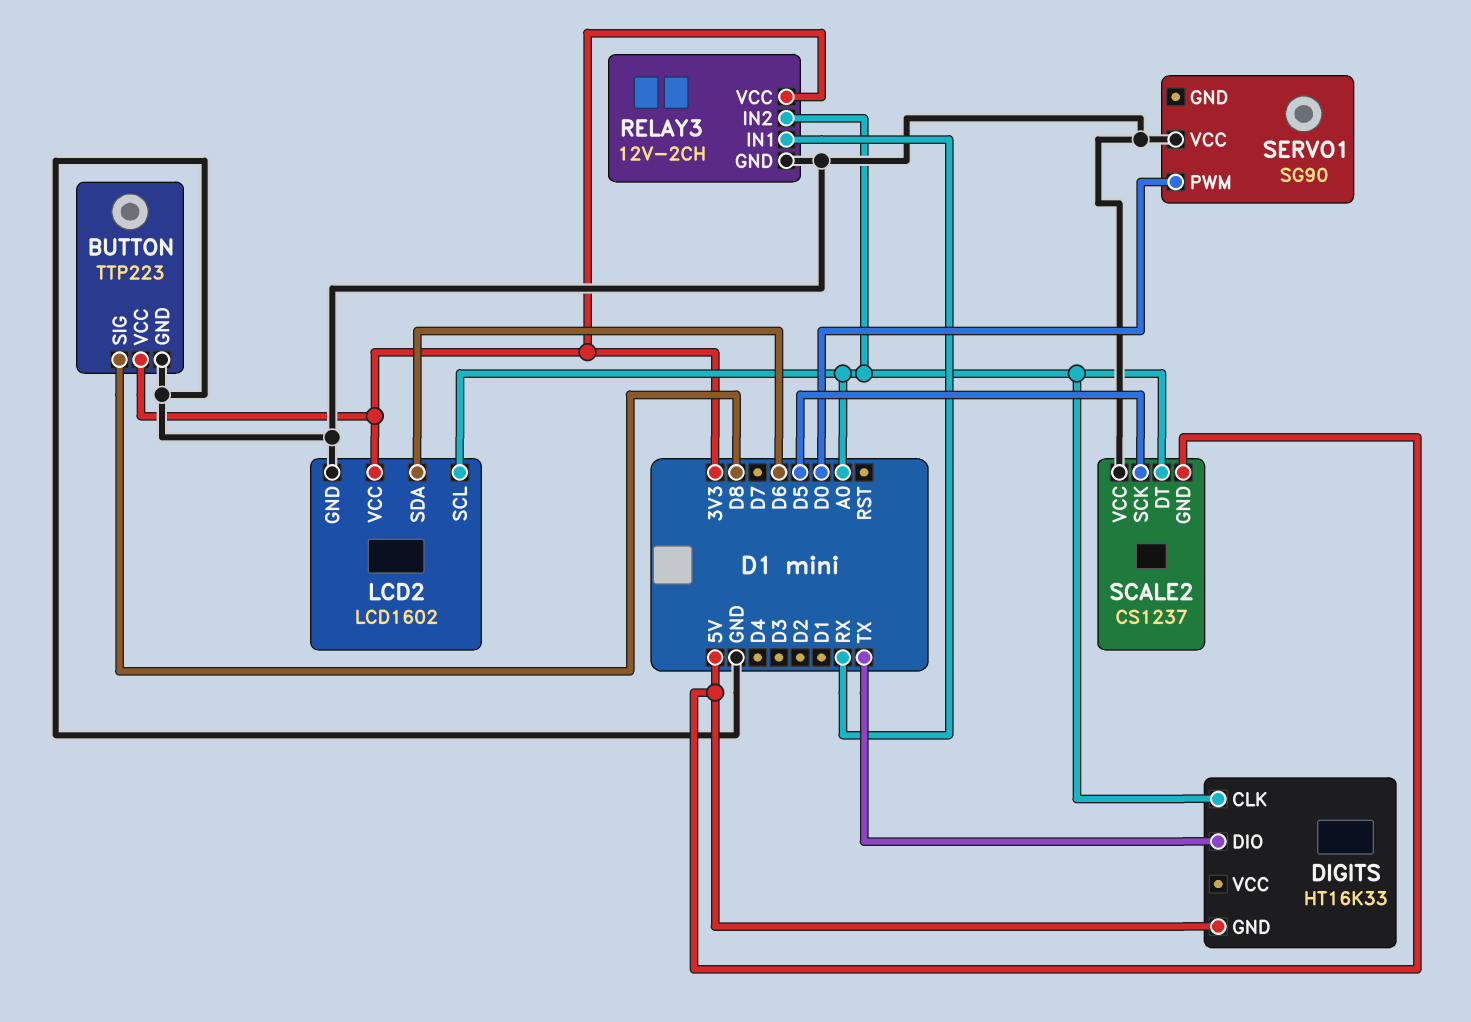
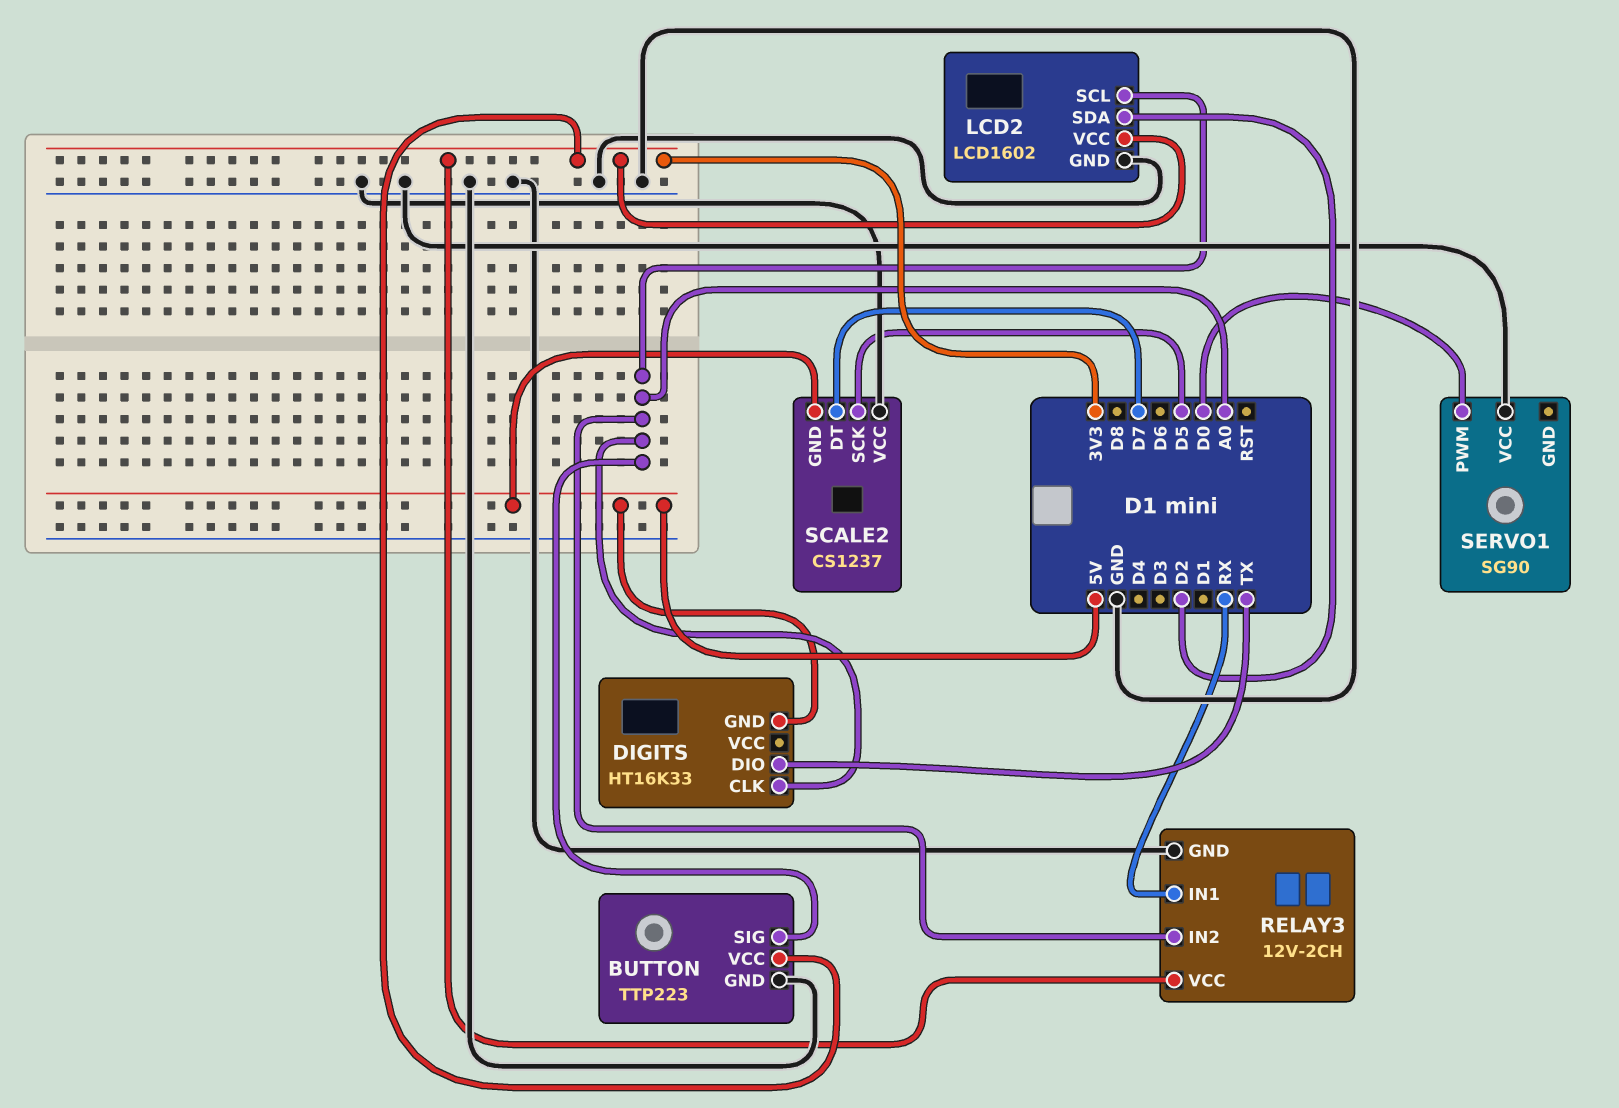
BUTTON pin SIG: D8 -> A0
LCD2 pin SDA: D6 -> D2
SCALE2 pin DT: A0 -> D7

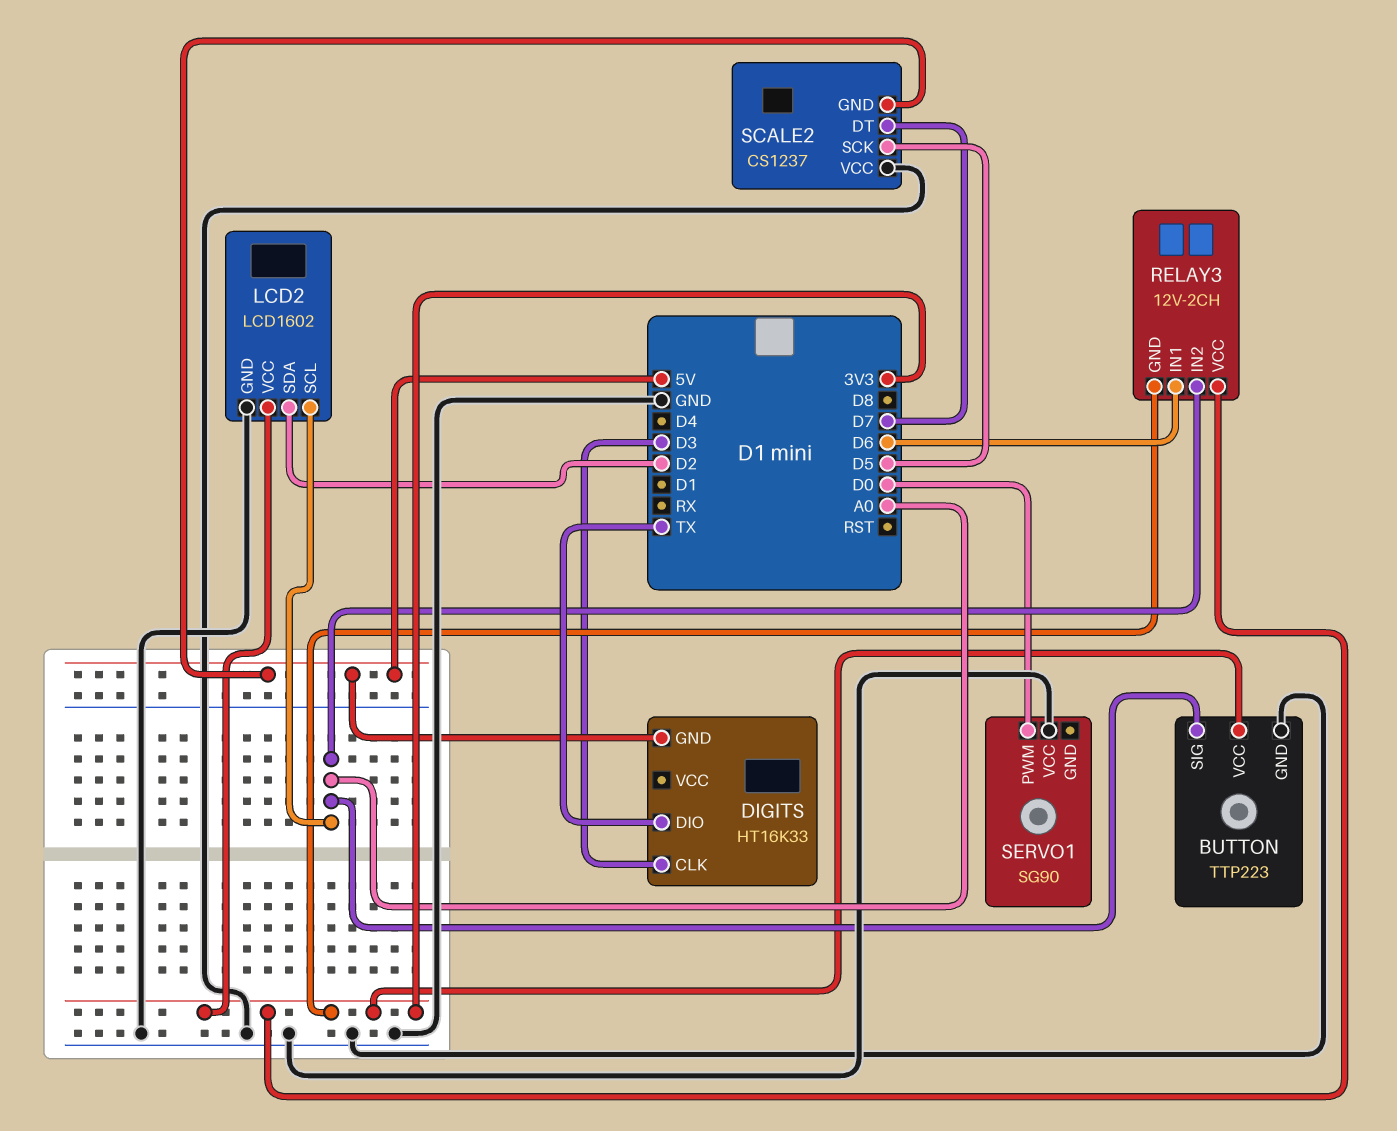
DIGITS pin CLK: A0 -> D3
RELAY3 pin GND: GND -> 3V3
RELAY3 pin IN1: RX -> D6

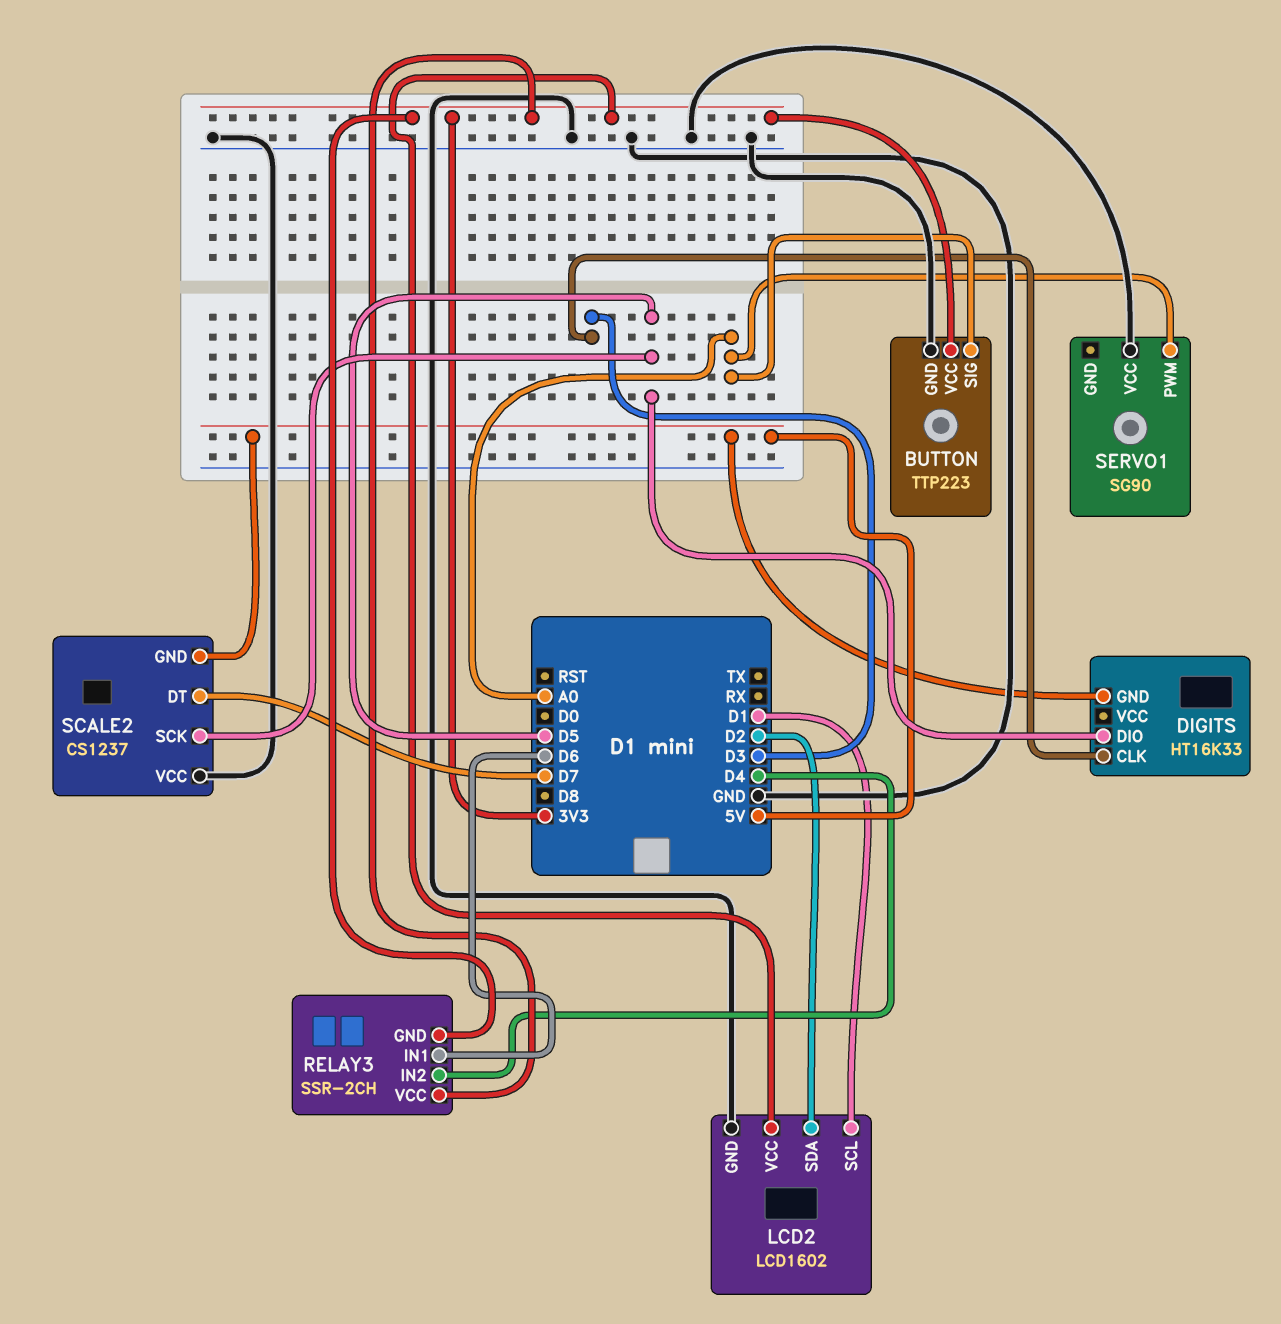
DIGITS pin DIO: TX -> D5
LCD2 pin SCL: A0 -> D1
RELAY3: 12V-2CH -> SSR-2CH
RELAY3 pin IN2: A0 -> D4
SERVO1 pin PWM: D0 -> A0

